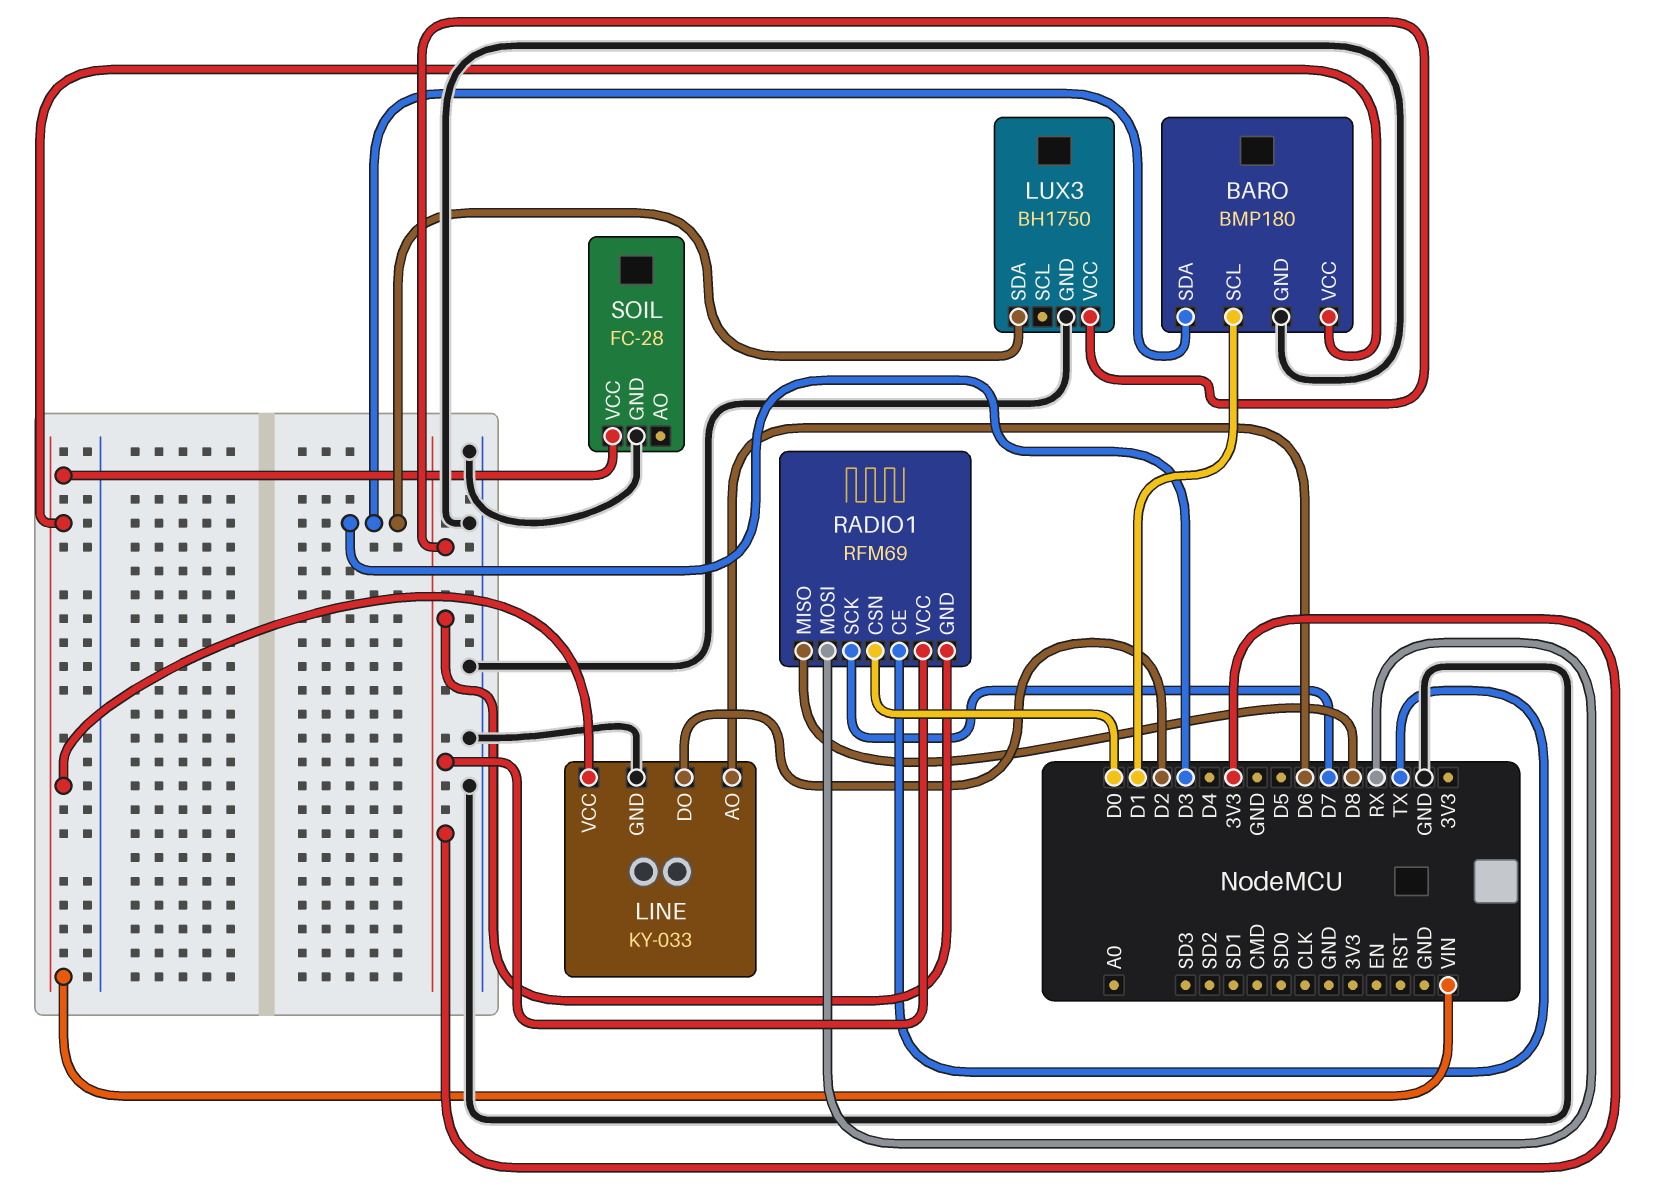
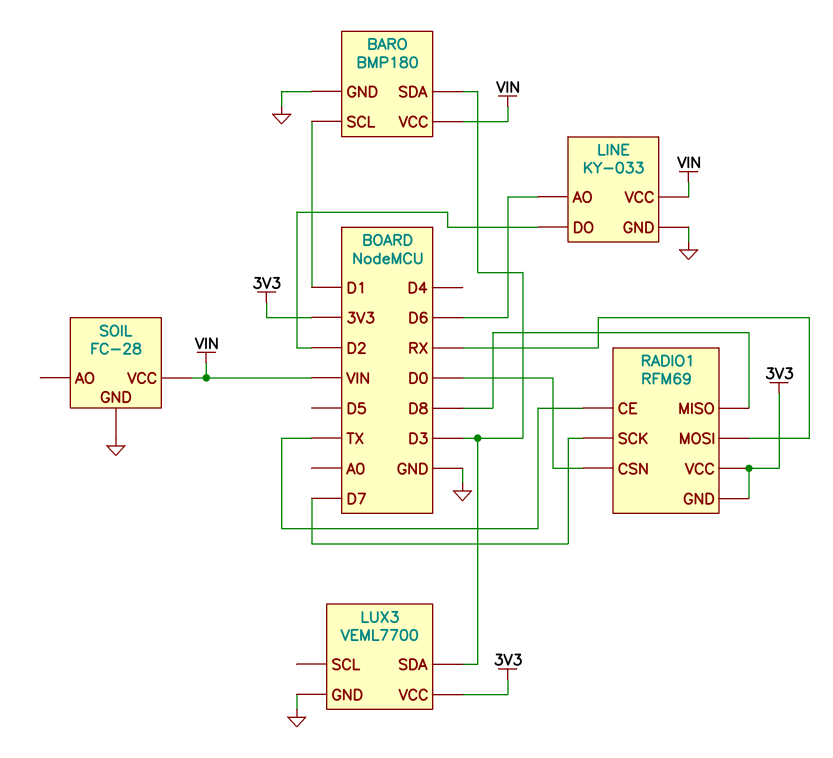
LUX3: BH1750 -> VEML7700

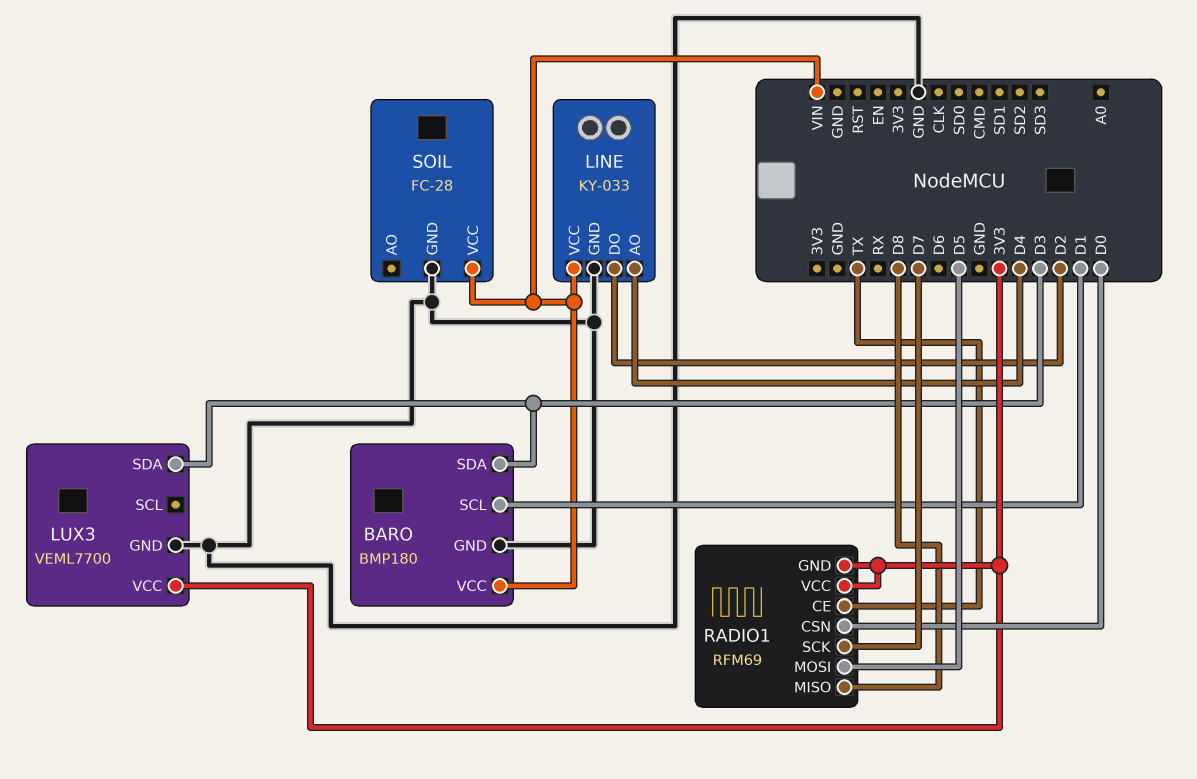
LINE pin AO: D6 -> D4
RADIO1 pin MOSI: RX -> D5

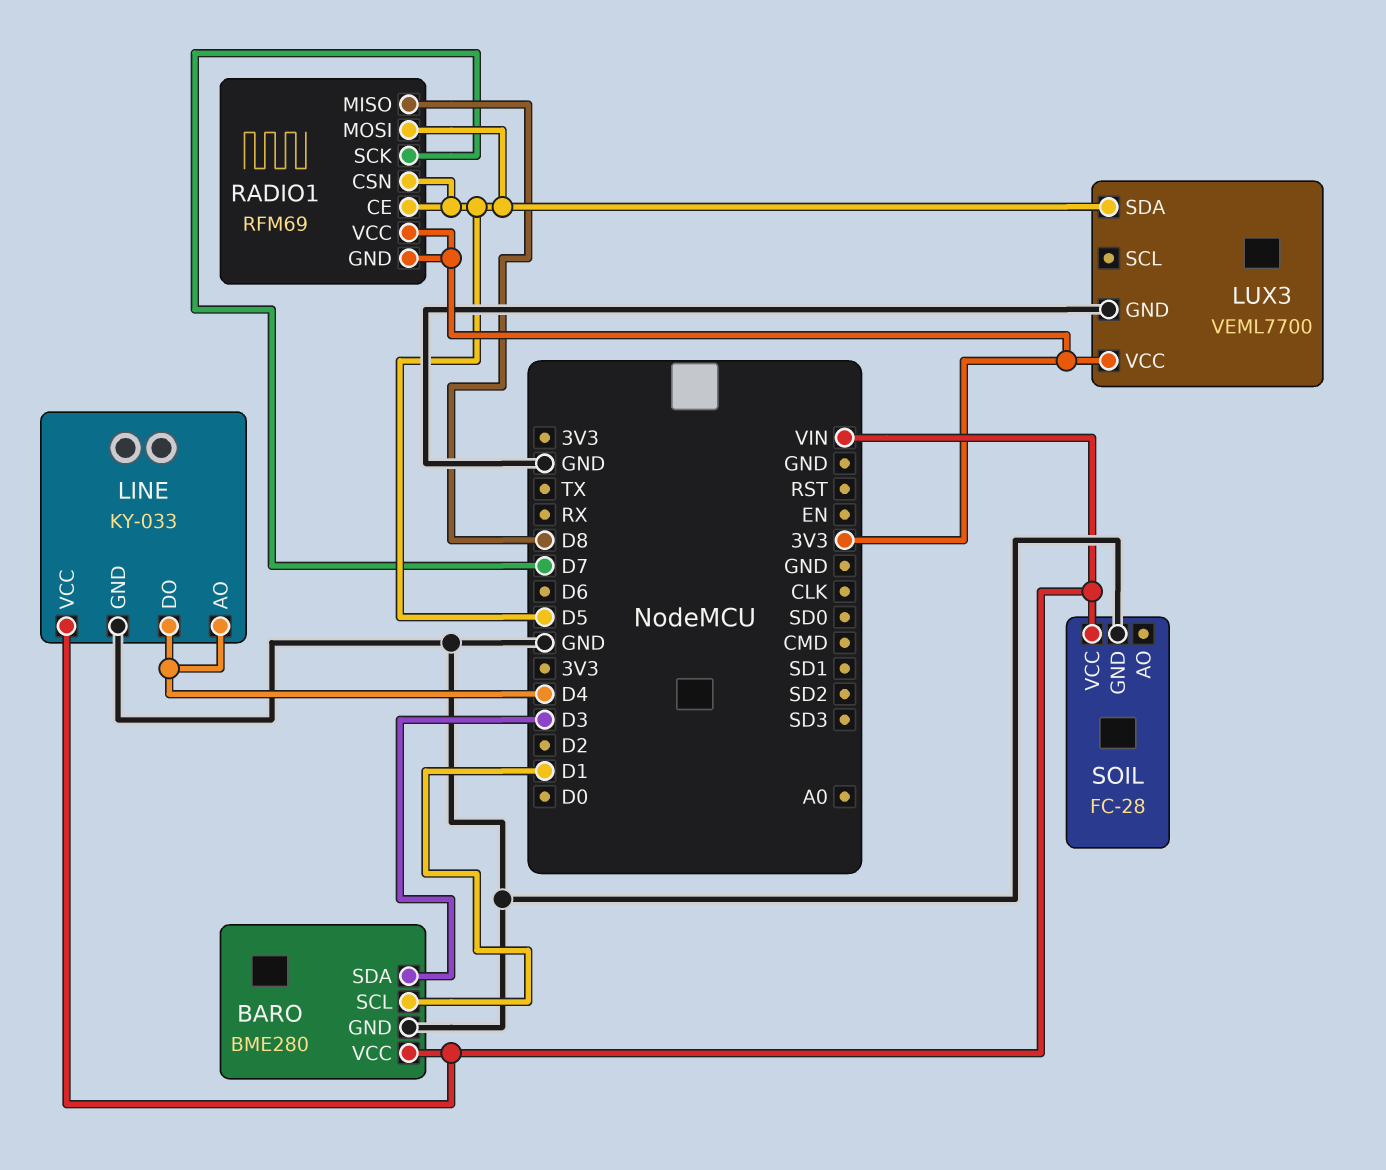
BARO: BMP180 -> BME280
LINE pin DO: D2 -> D4
LUX3 pin SDA: D3 -> D5
RADIO1 pin CE: TX -> D5
RADIO1 pin CSN: D0 -> D5

